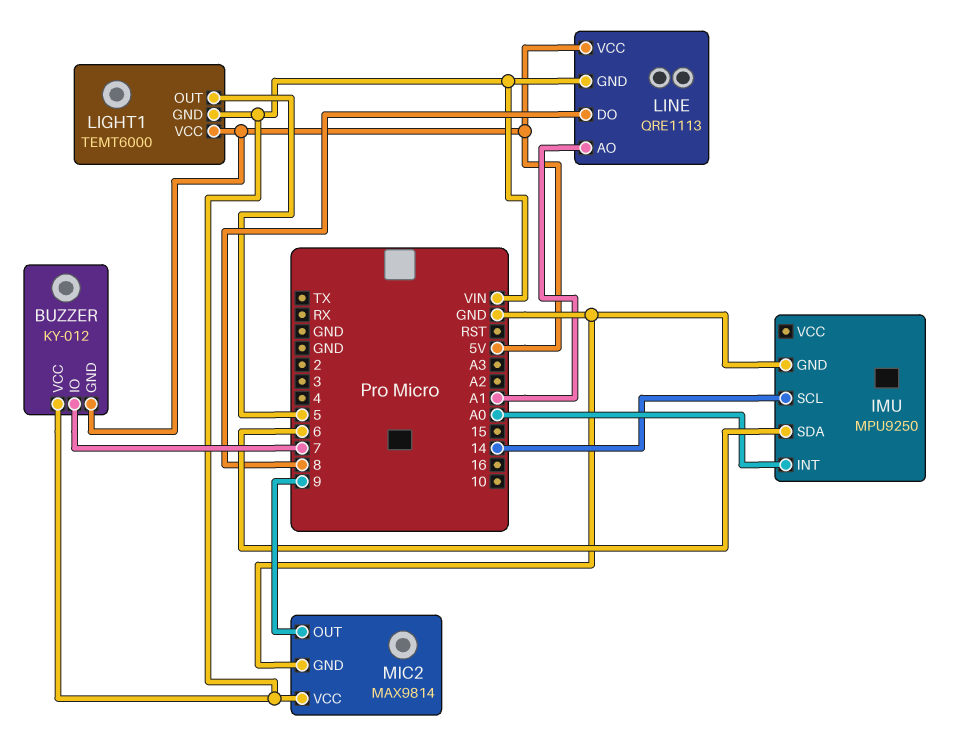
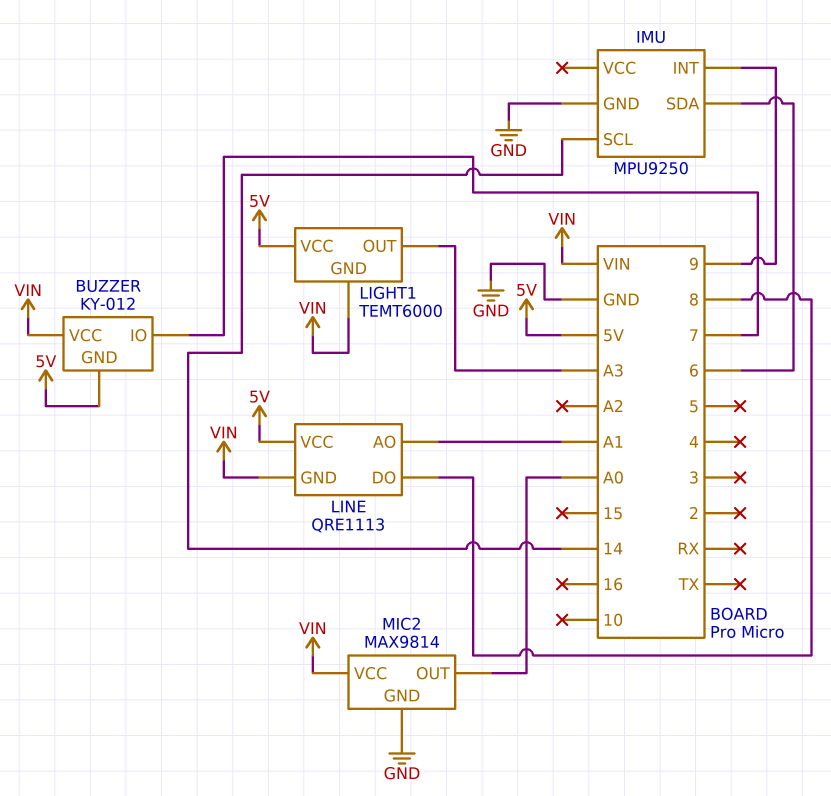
IMU pin INT: A0 -> 9
LIGHT1 pin OUT: 5 -> A3
MIC2 pin OUT: 9 -> A0

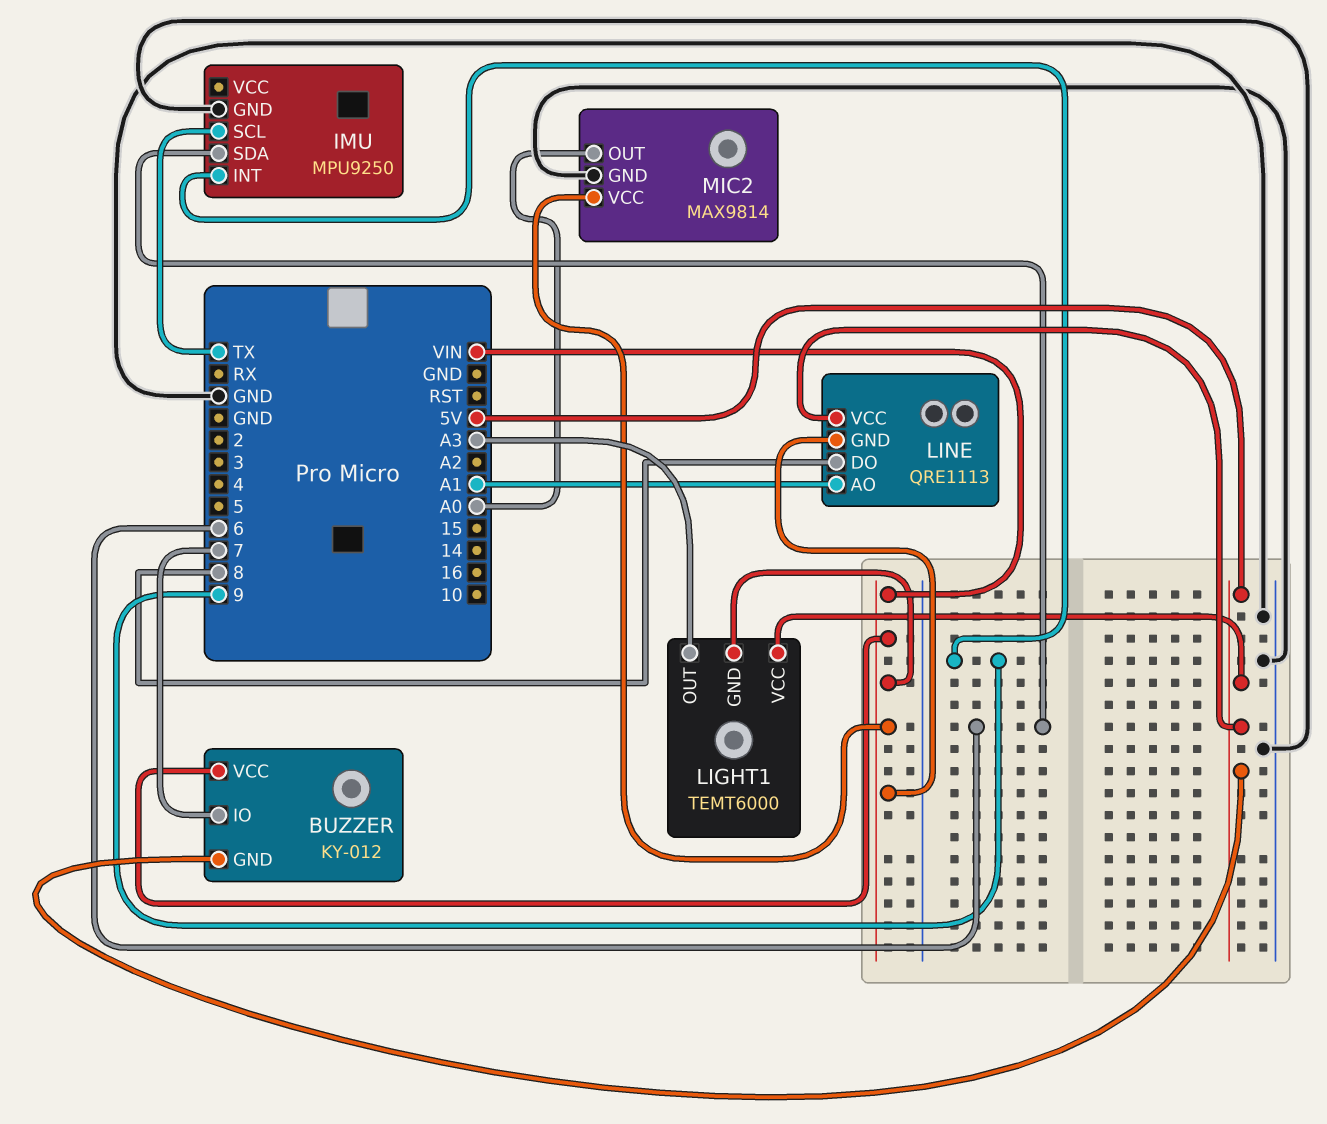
IMU pin SCL: 14 -> TX

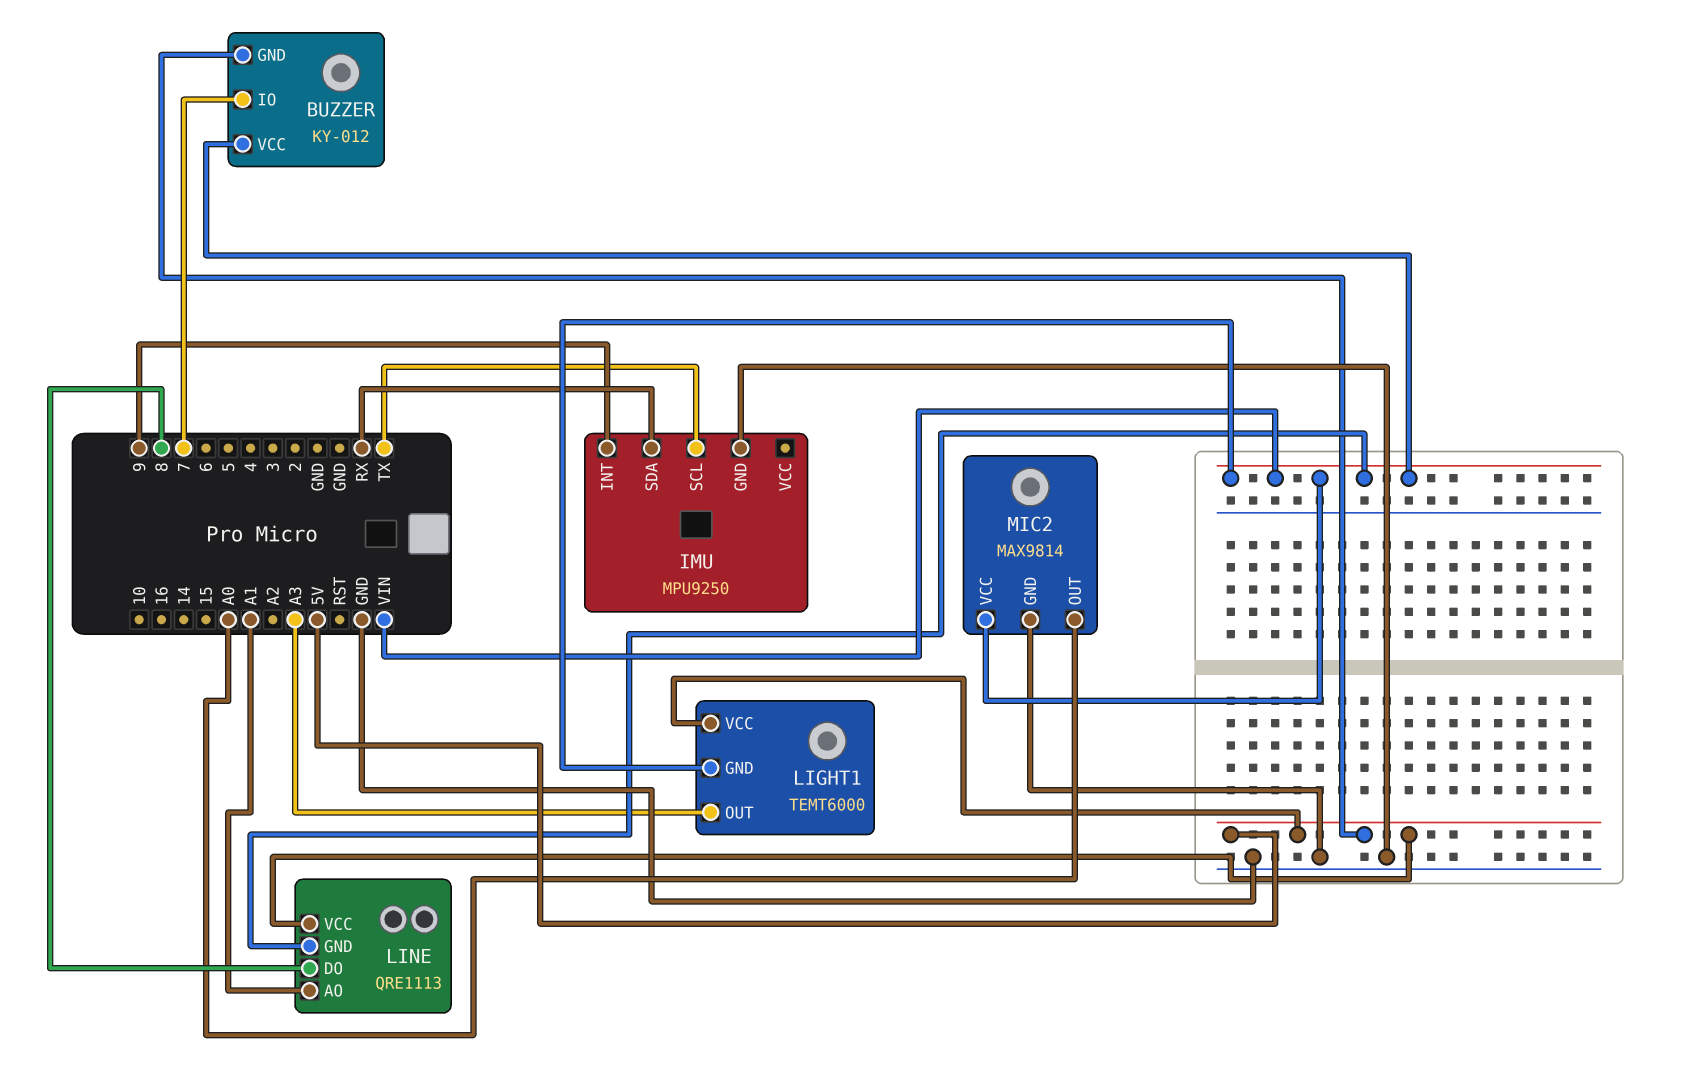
IMU pin SDA: 6 -> RX

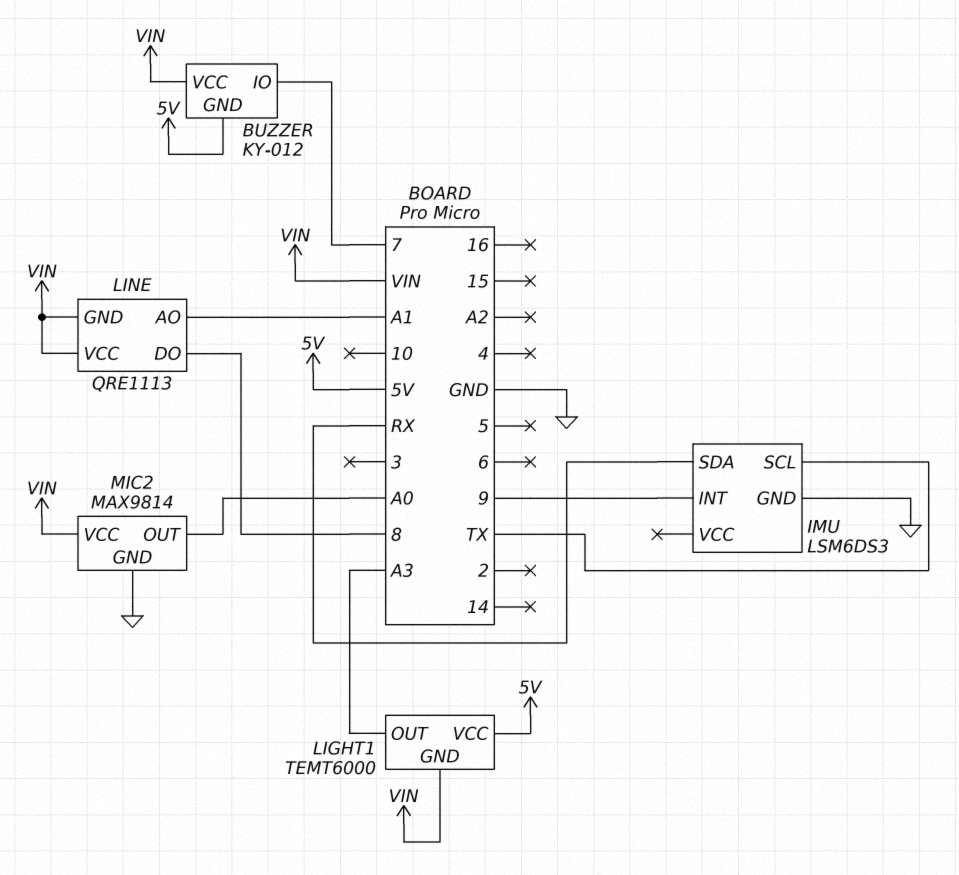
IMU: MPU9250 -> LSM6DS3
LINE pin VCC: 5V -> VIN

